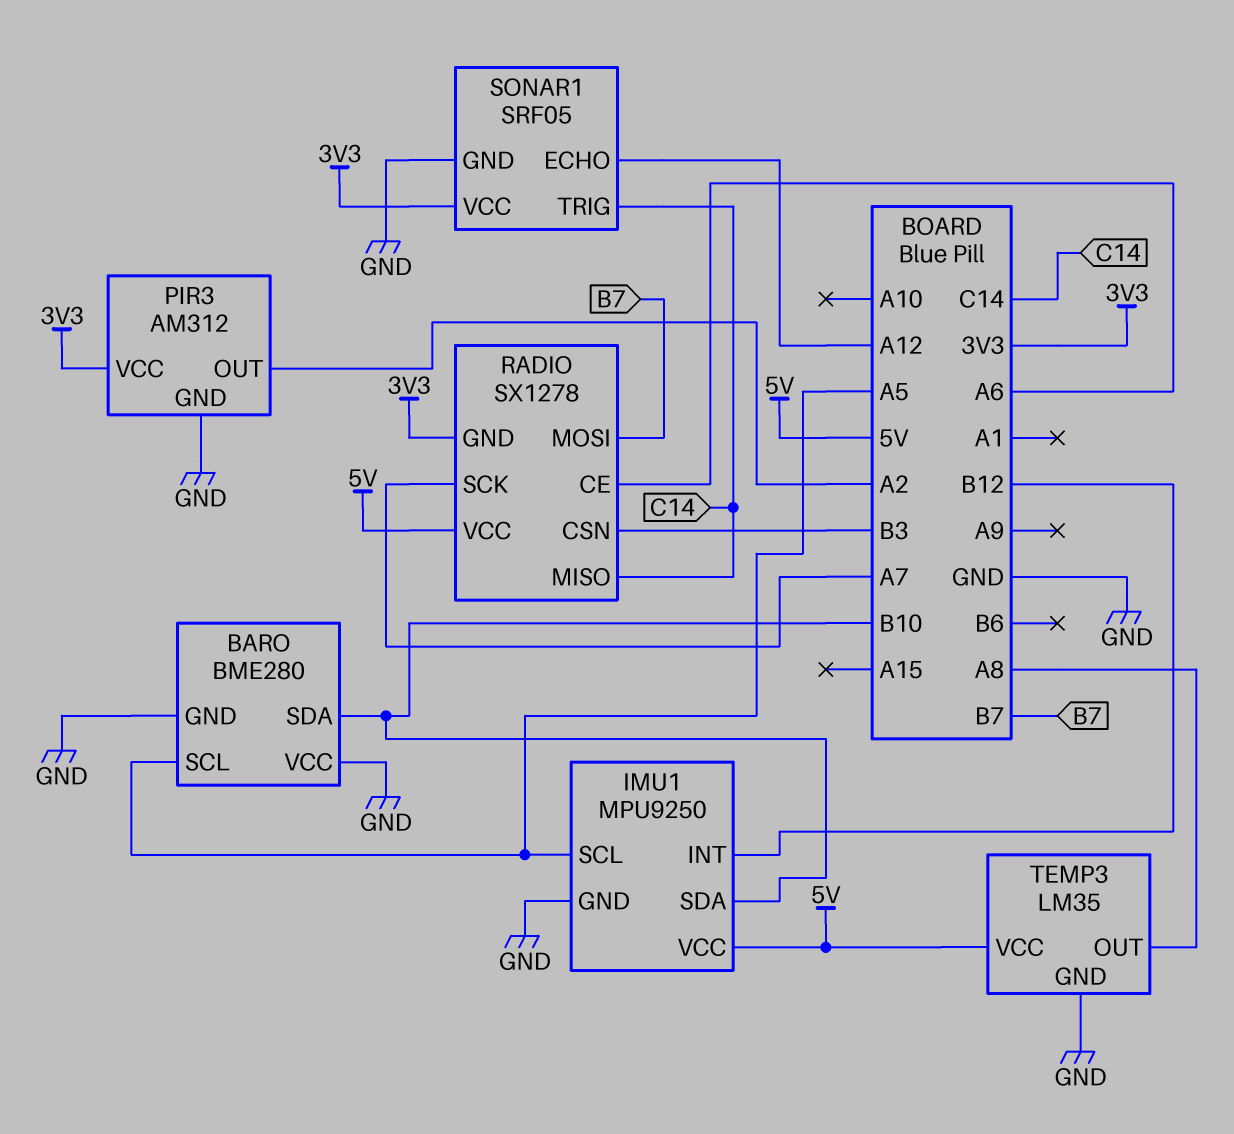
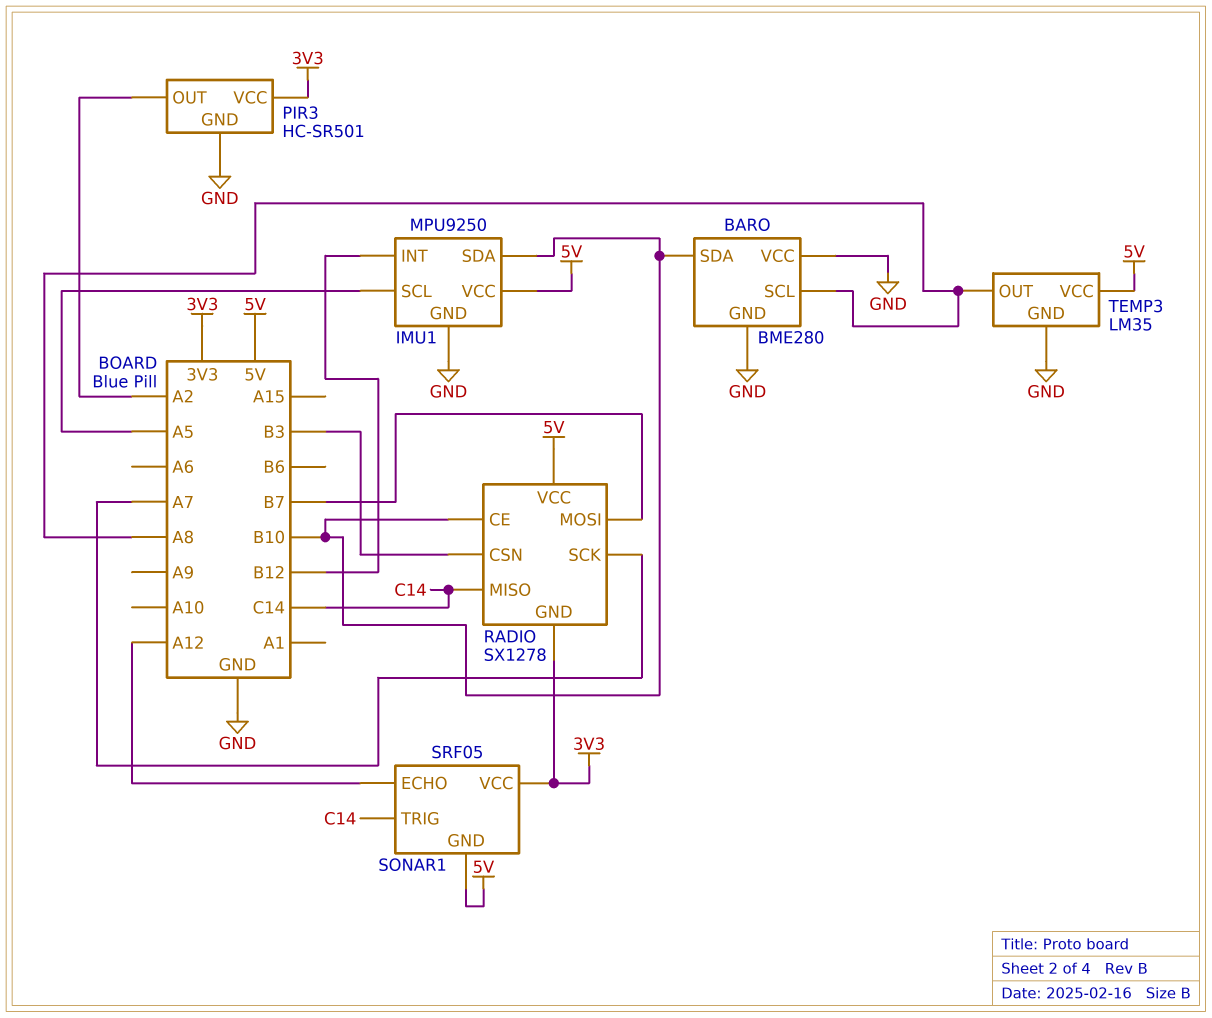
BARO pin SCL: A5 -> A8
PIR3: AM312 -> HC-SR501
RADIO pin CE: A6 -> B10
SONAR1 pin GND: GND -> 5V

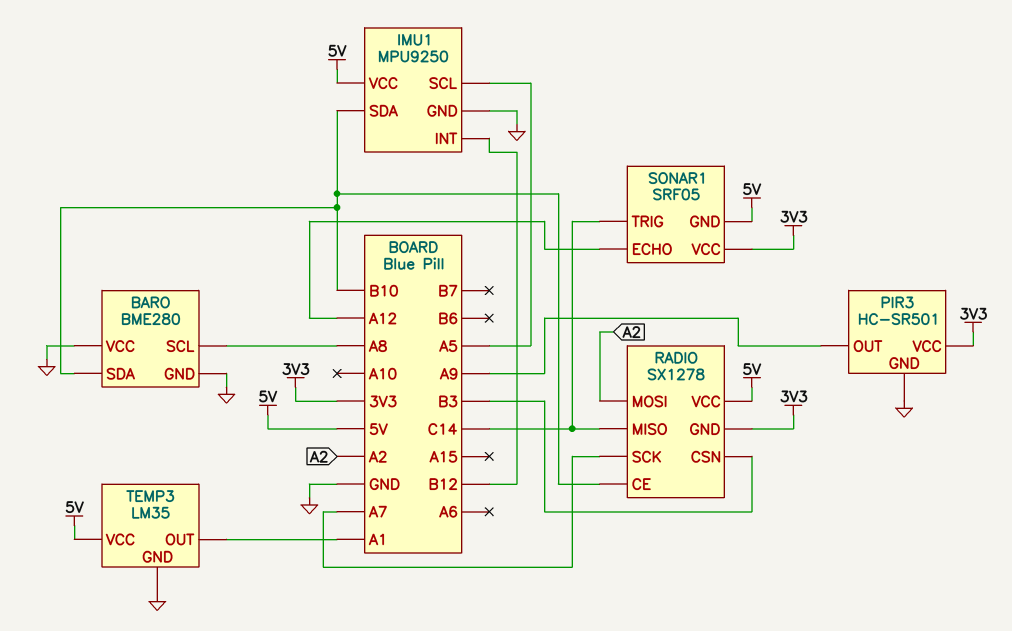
PIR3 pin OUT: A2 -> A9
RADIO pin MOSI: B7 -> A2
TEMP3 pin OUT: A8 -> A1

